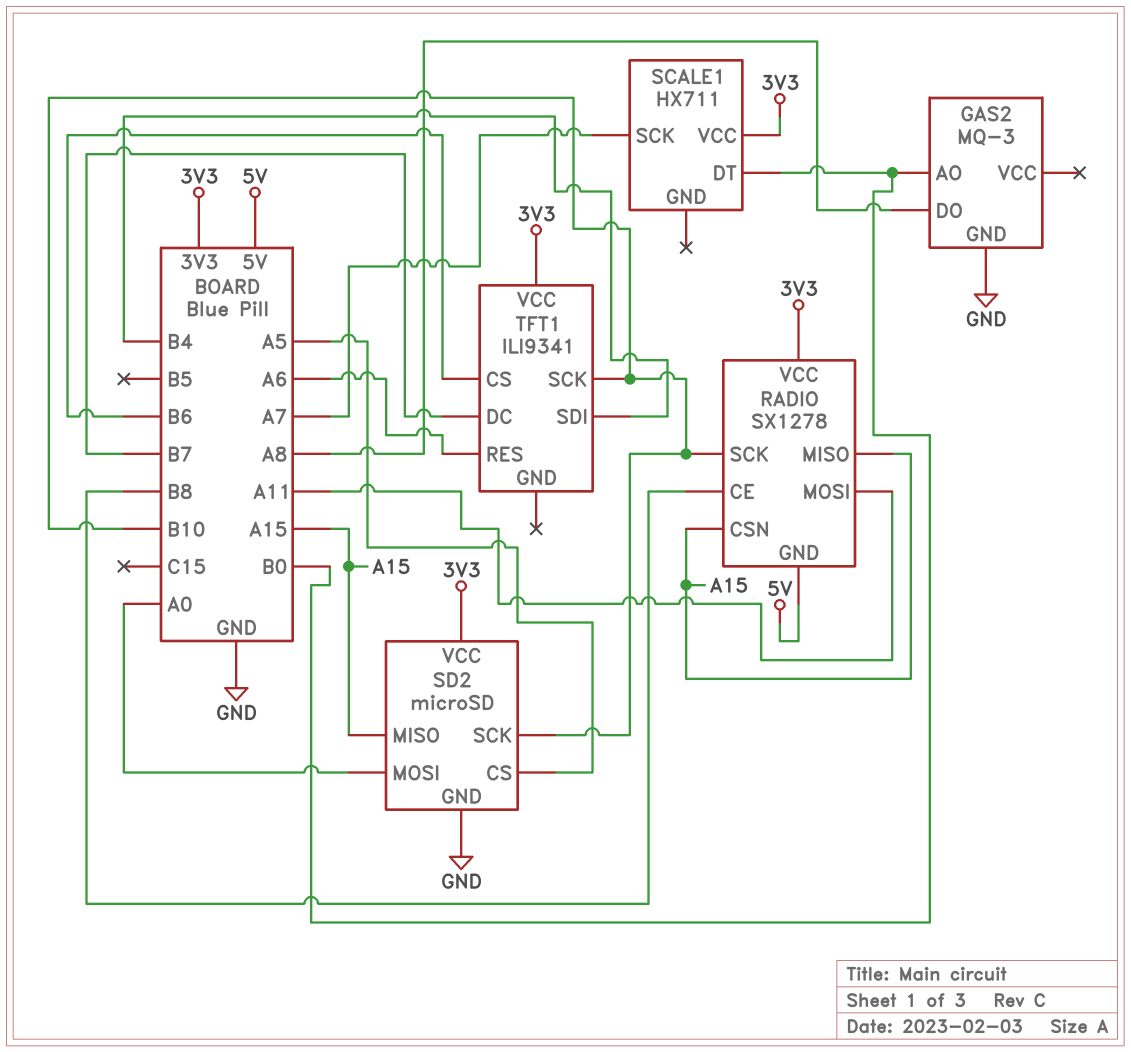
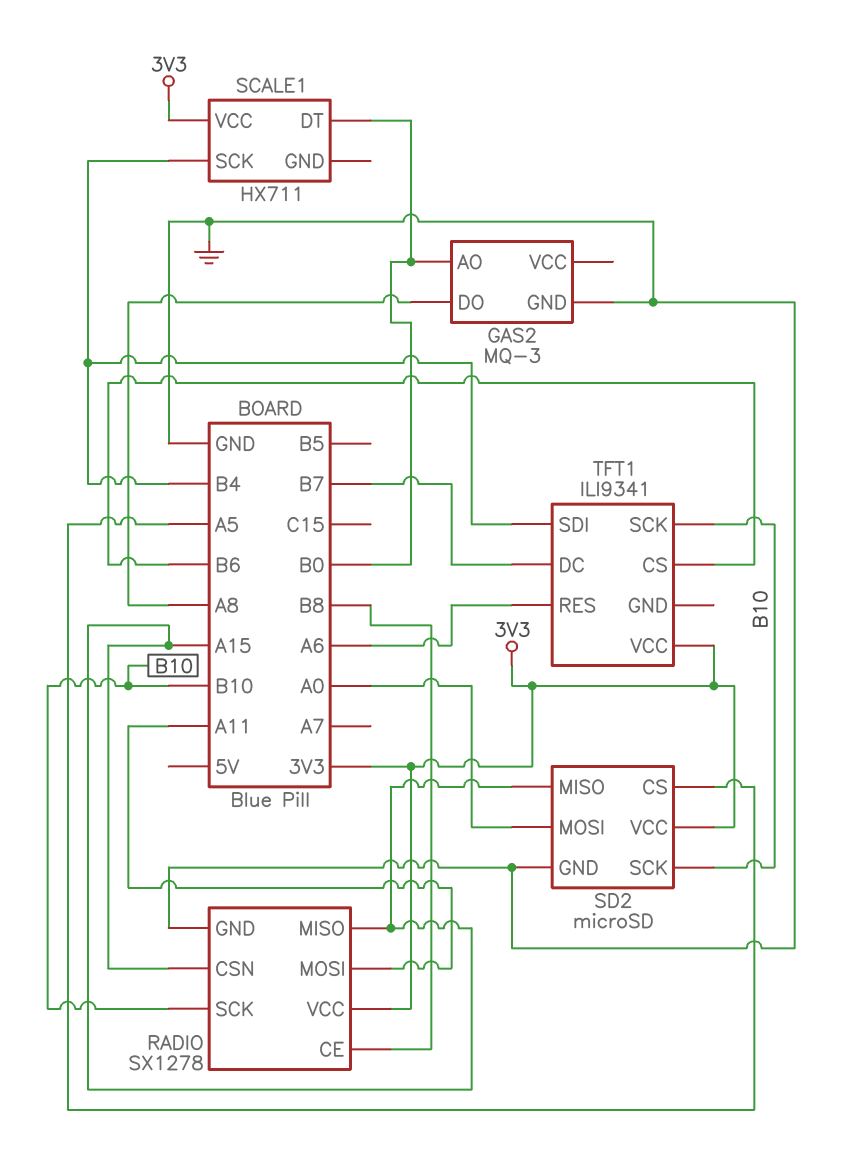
RADIO pin GND: 5V -> GND
SCALE1 pin SCK: A7 -> B4

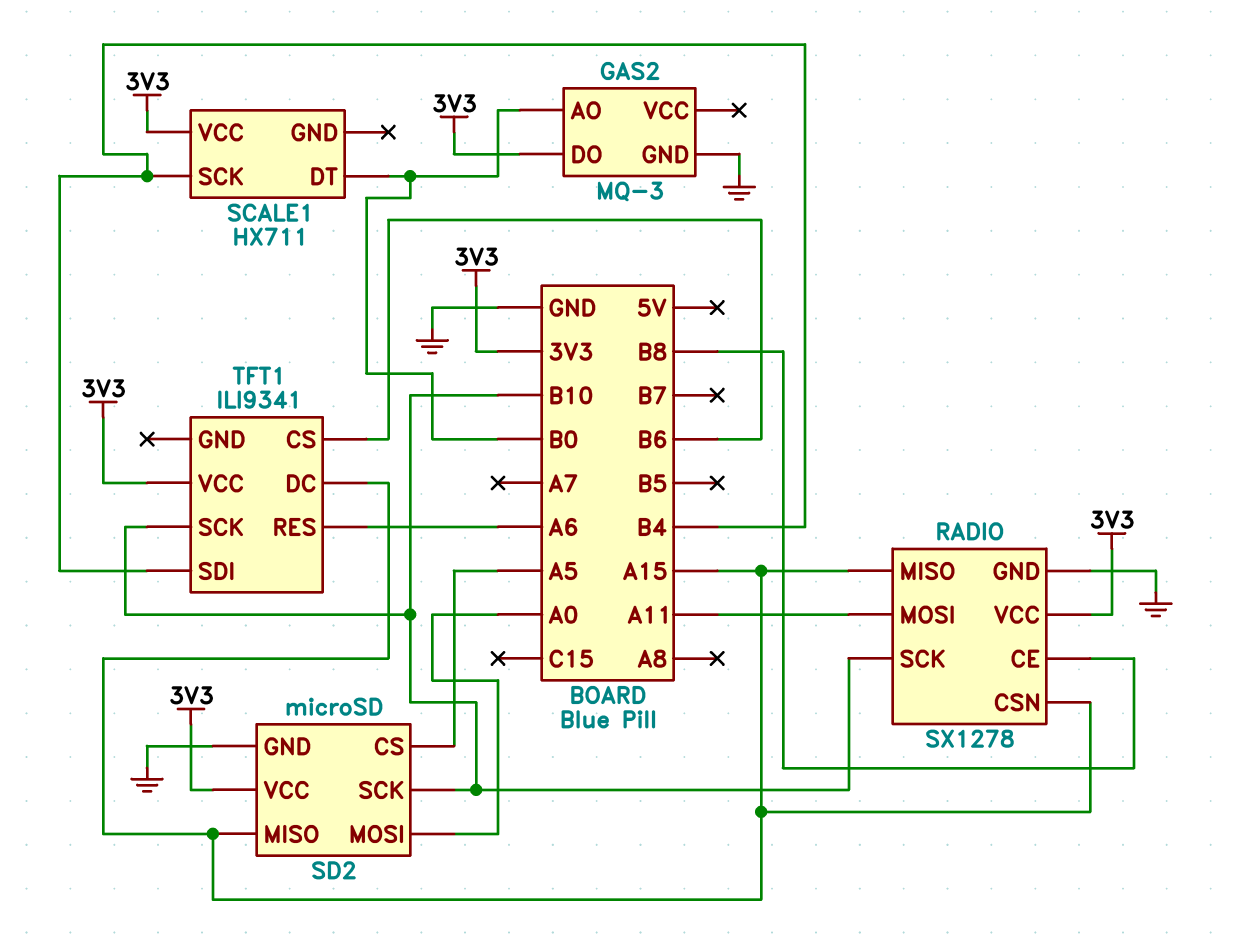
GAS2 pin DO: A8 -> 3V3
TFT1 pin DC: B7 -> A15

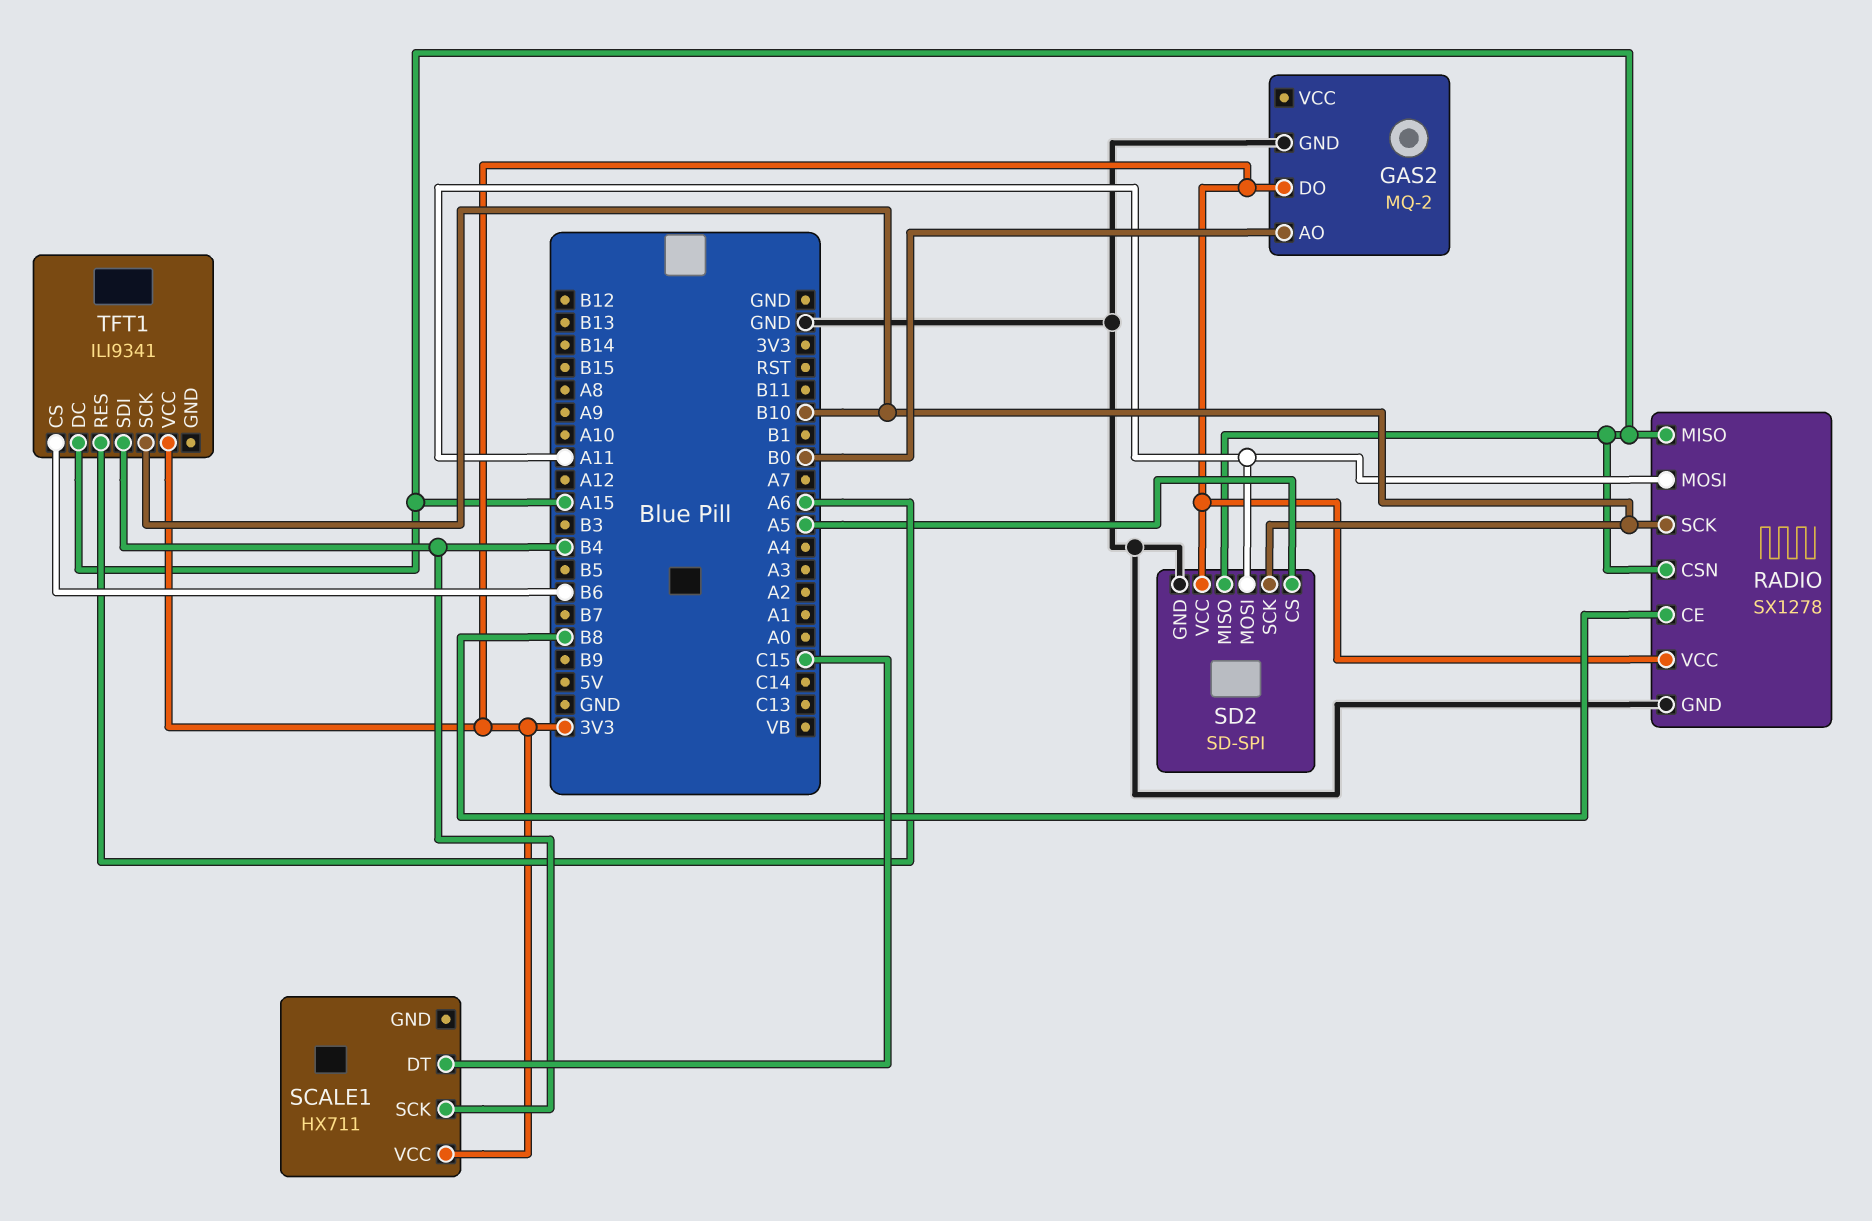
GAS2: MQ-3 -> MQ-2
SCALE1 pin DT: B0 -> C15
SD2: microSD -> SD-SPI
SD2 pin MOSI: A0 -> A11

